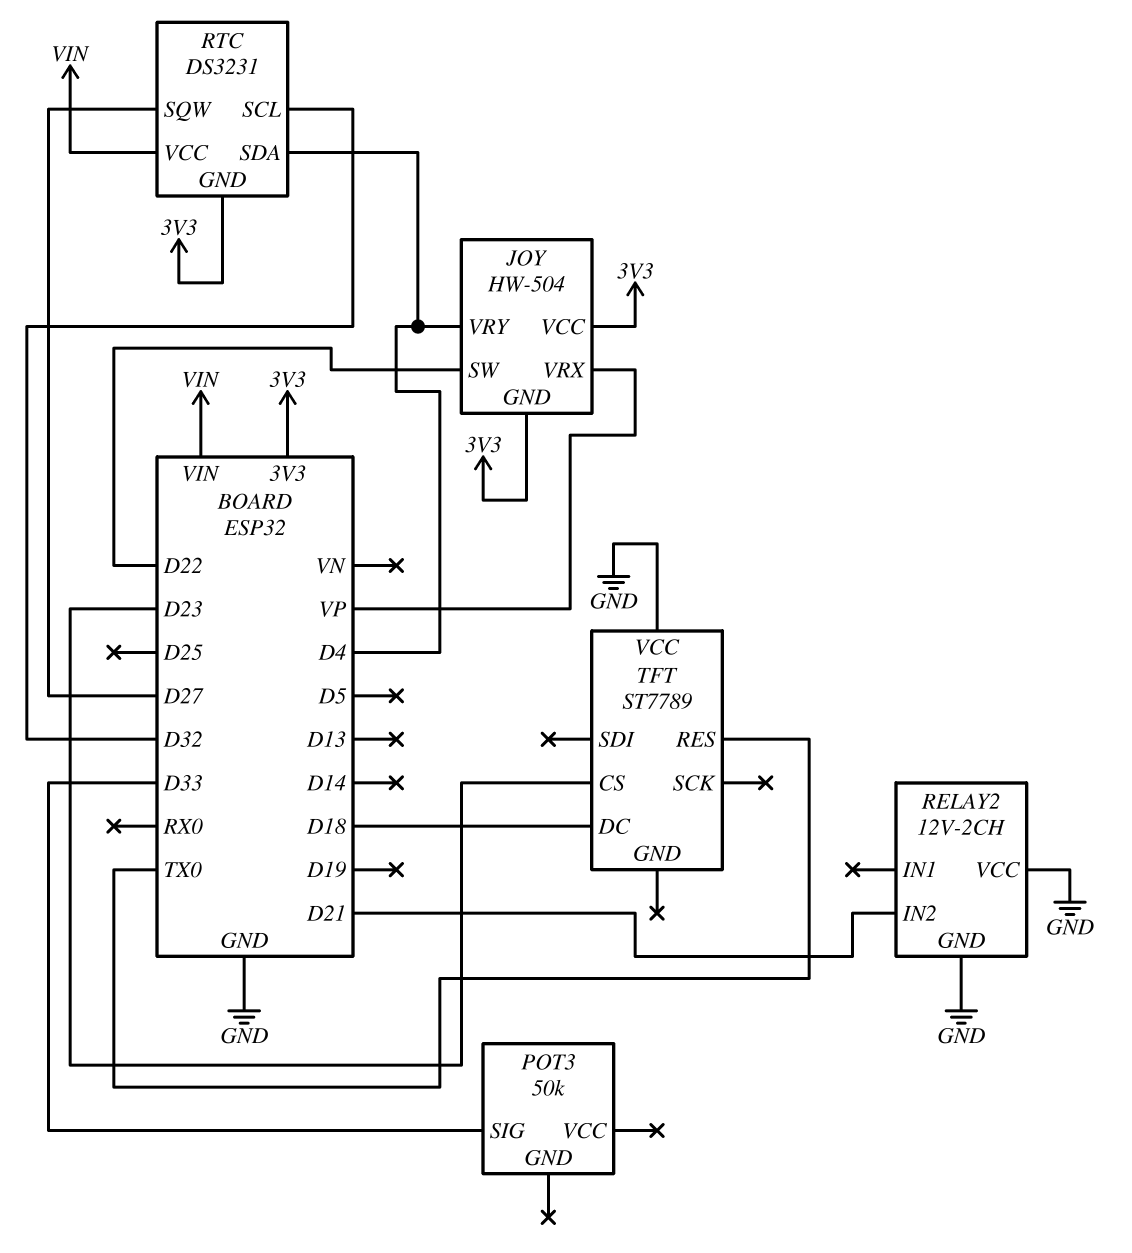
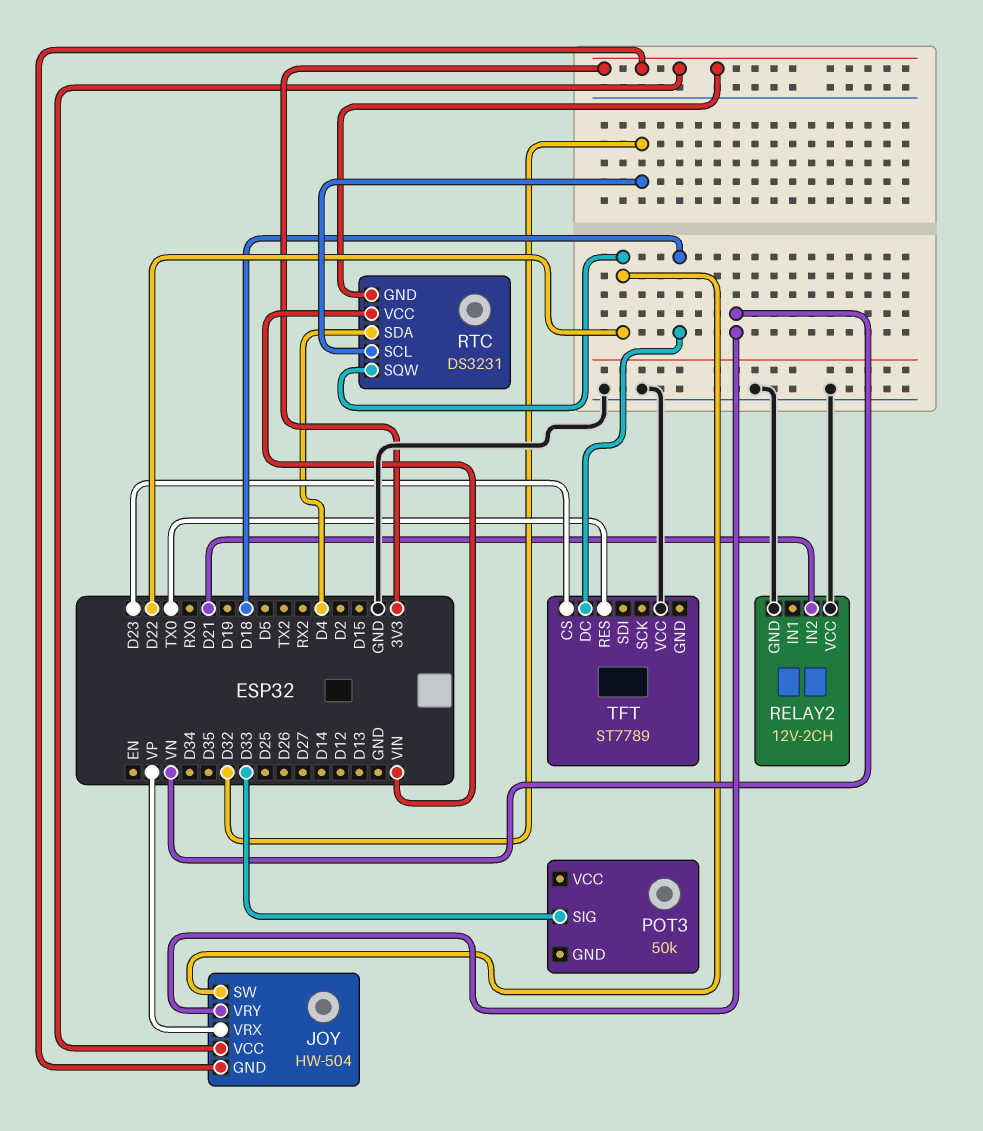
JOY pin VRY: D4 -> VN
RTC pin SQW: D27 -> D22

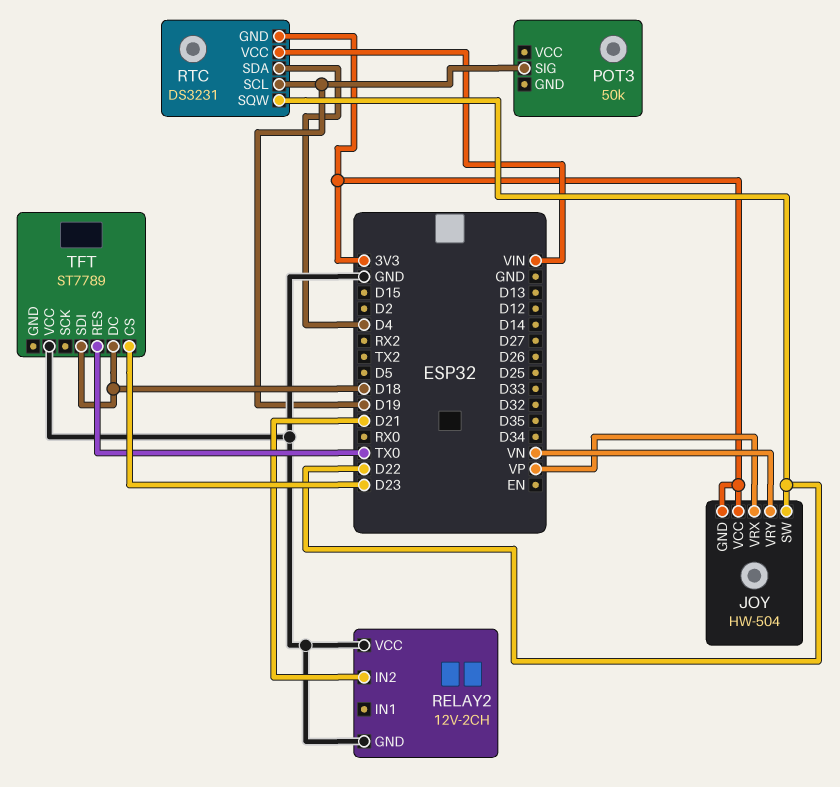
POT3 pin SIG: D33 -> D19
RTC pin SCL: D32 -> D19
TFT pin SDI: none -> D18

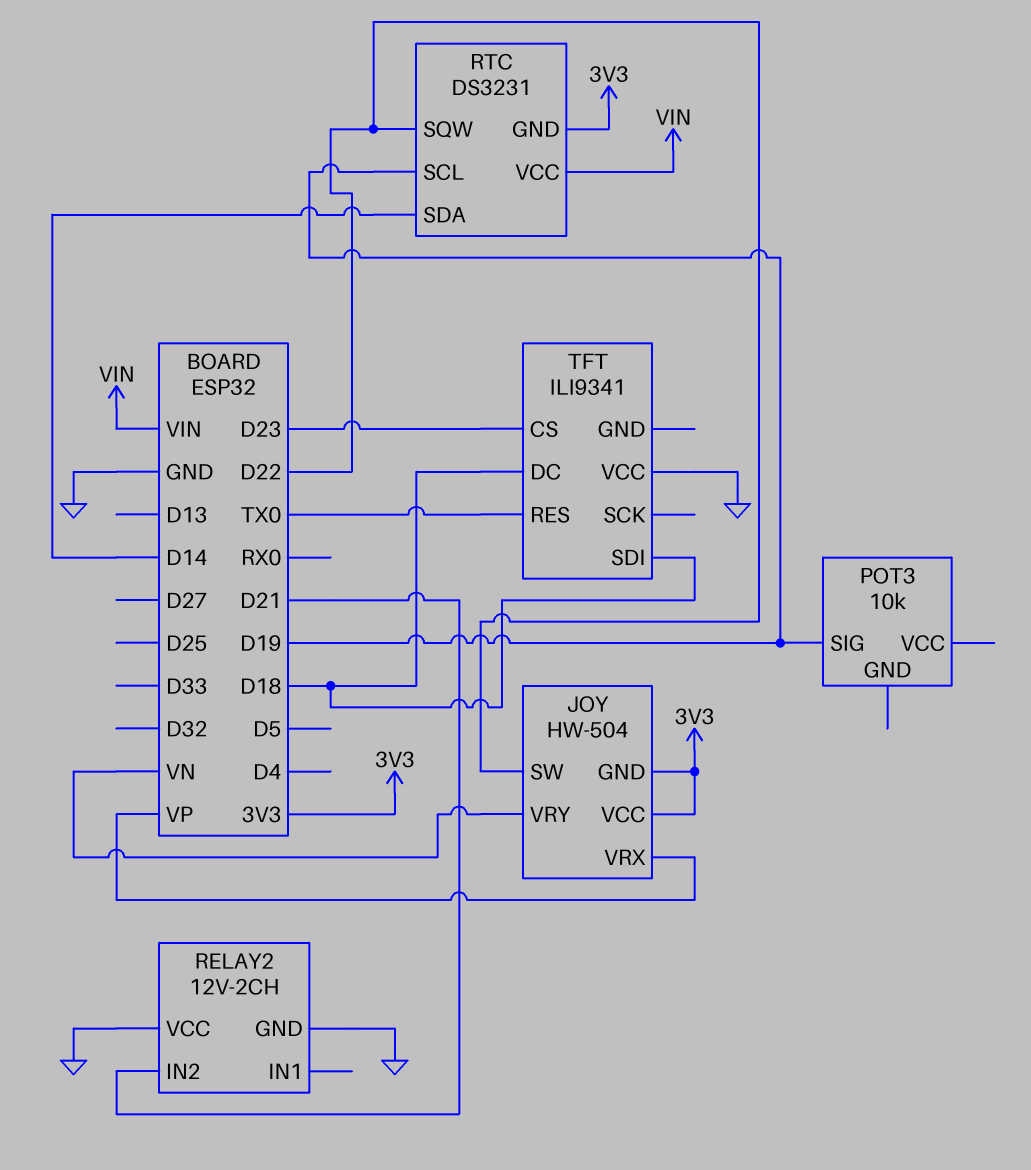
POT3: 50k -> 10k
RTC pin SDA: D4 -> D14
TFT: ST7789 -> ILI9341

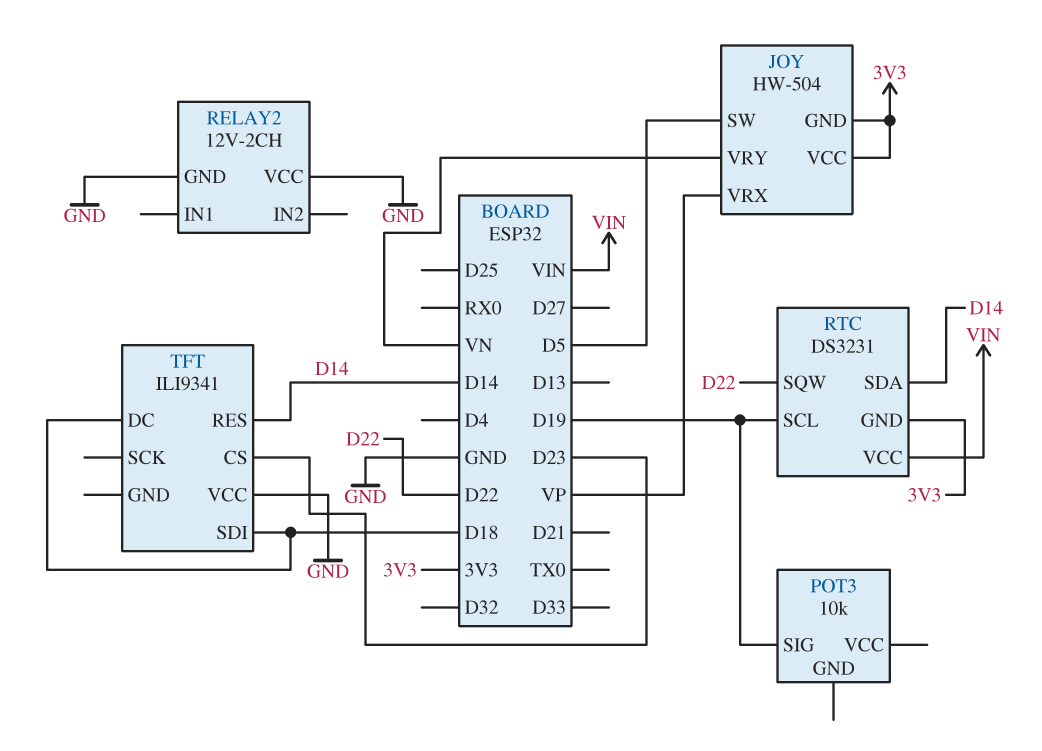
JOY pin SW: D22 -> D5
RELAY2 pin IN2: D21 -> none
TFT pin RES: TX0 -> D14

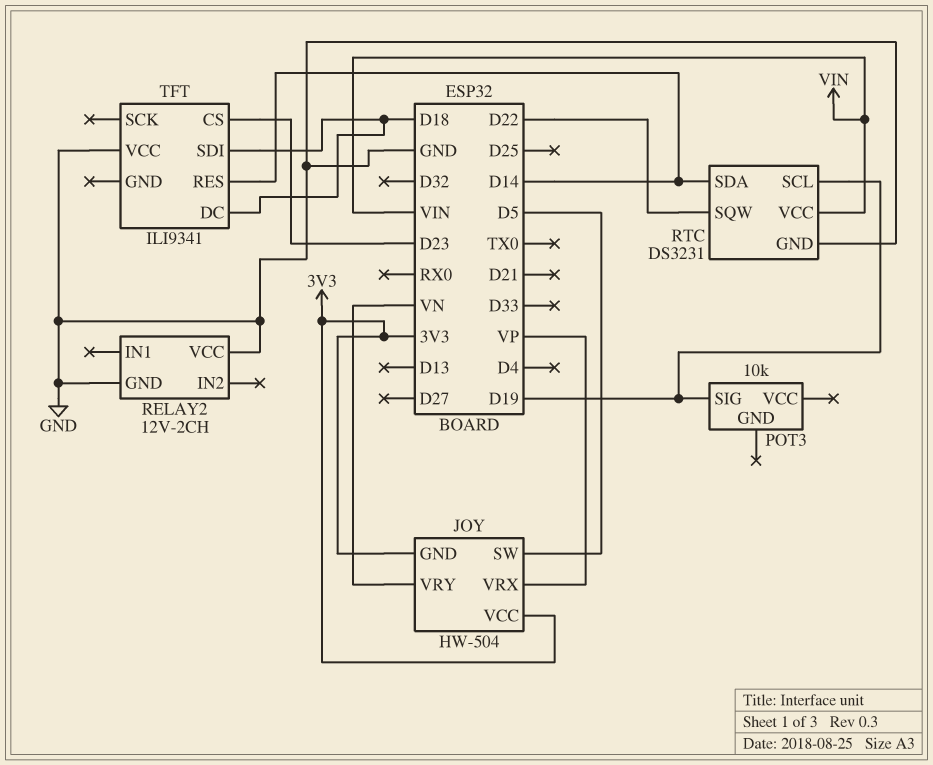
RTC pin GND: 3V3 -> GND

